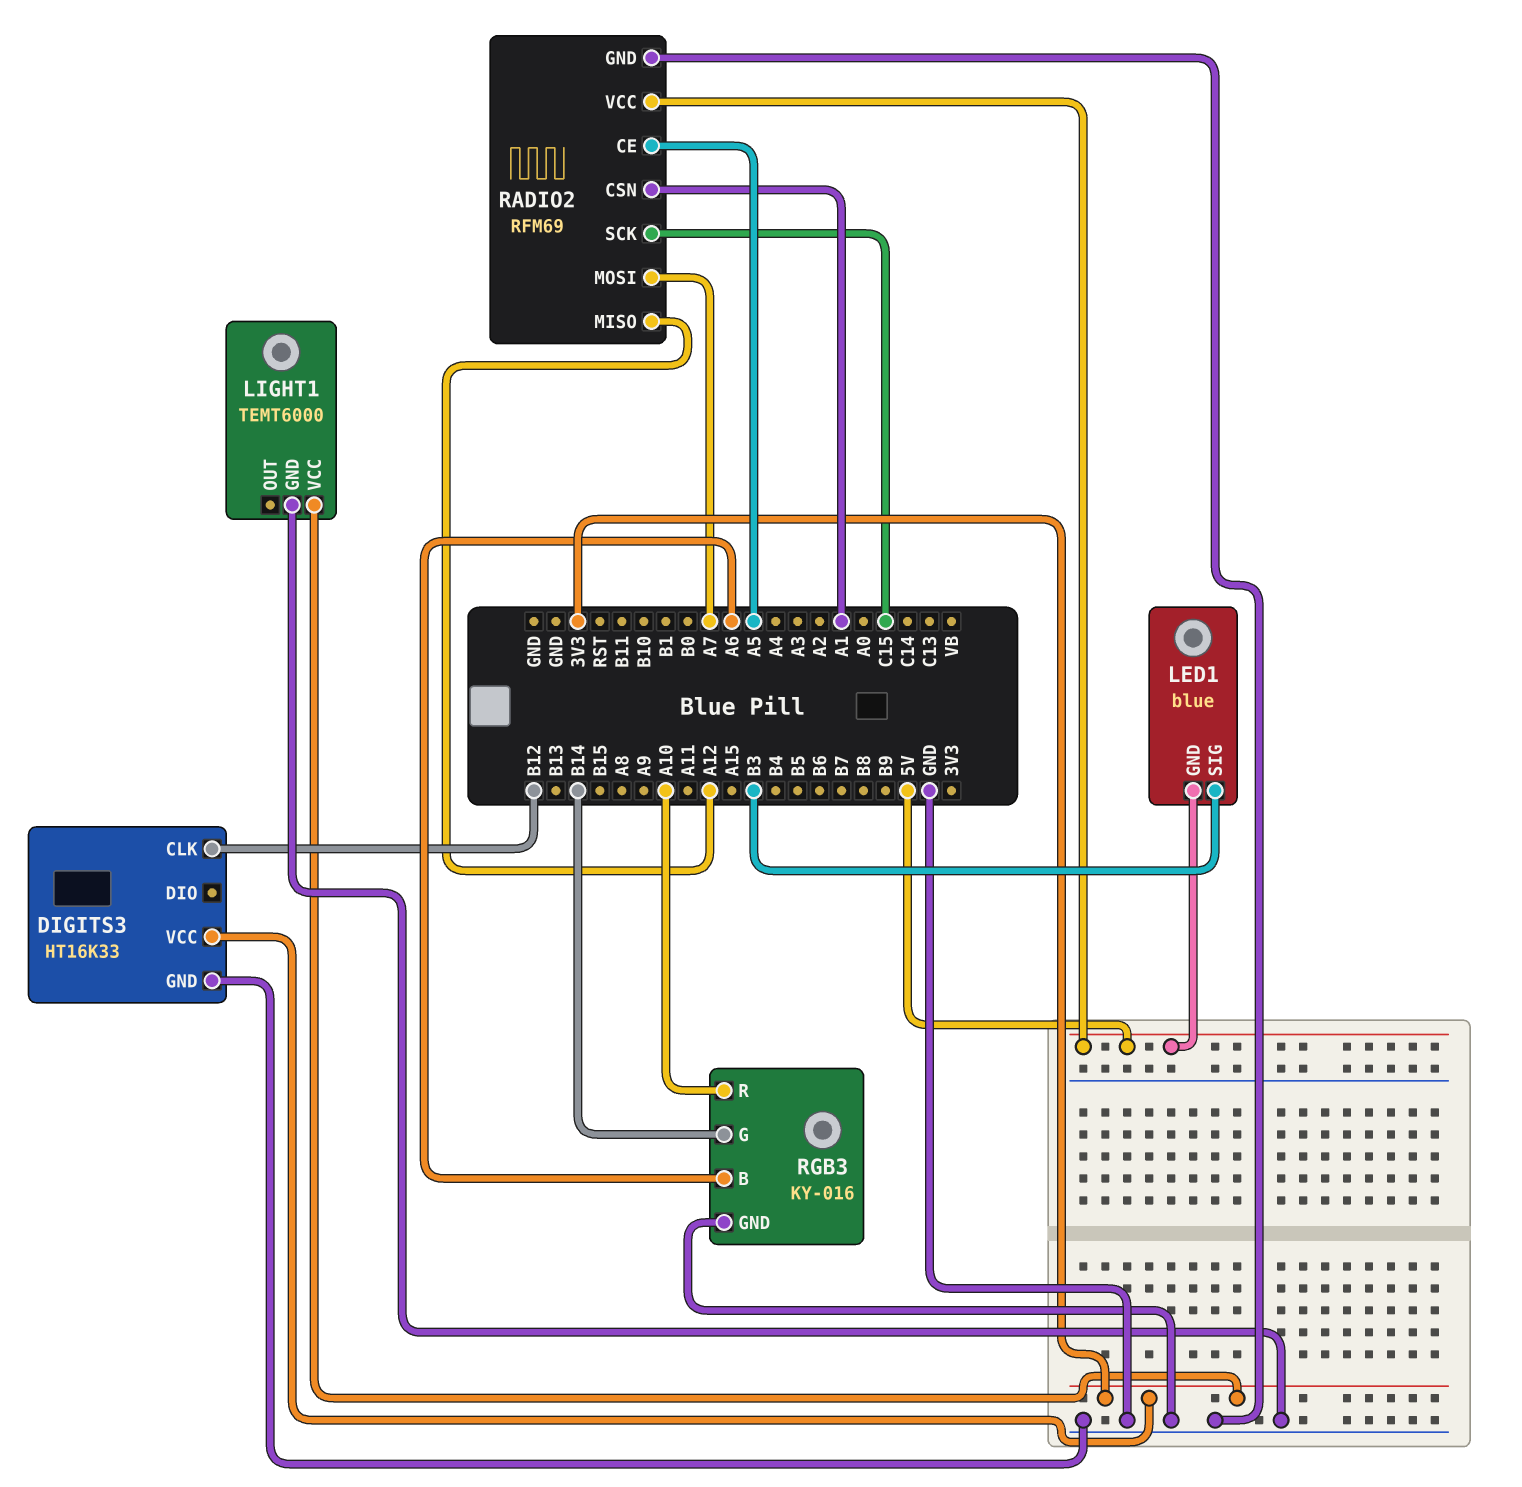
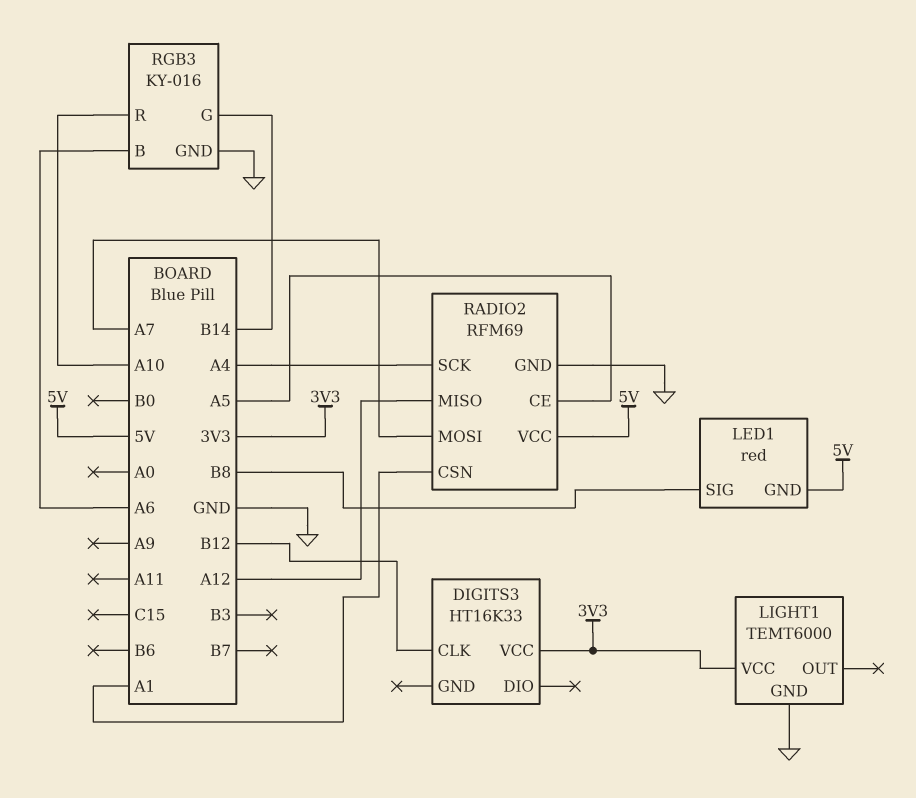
DIGITS3 pin GND: GND -> none
LED1: blue -> red
LED1 pin SIG: B3 -> B8
RADIO2 pin SCK: C15 -> A4

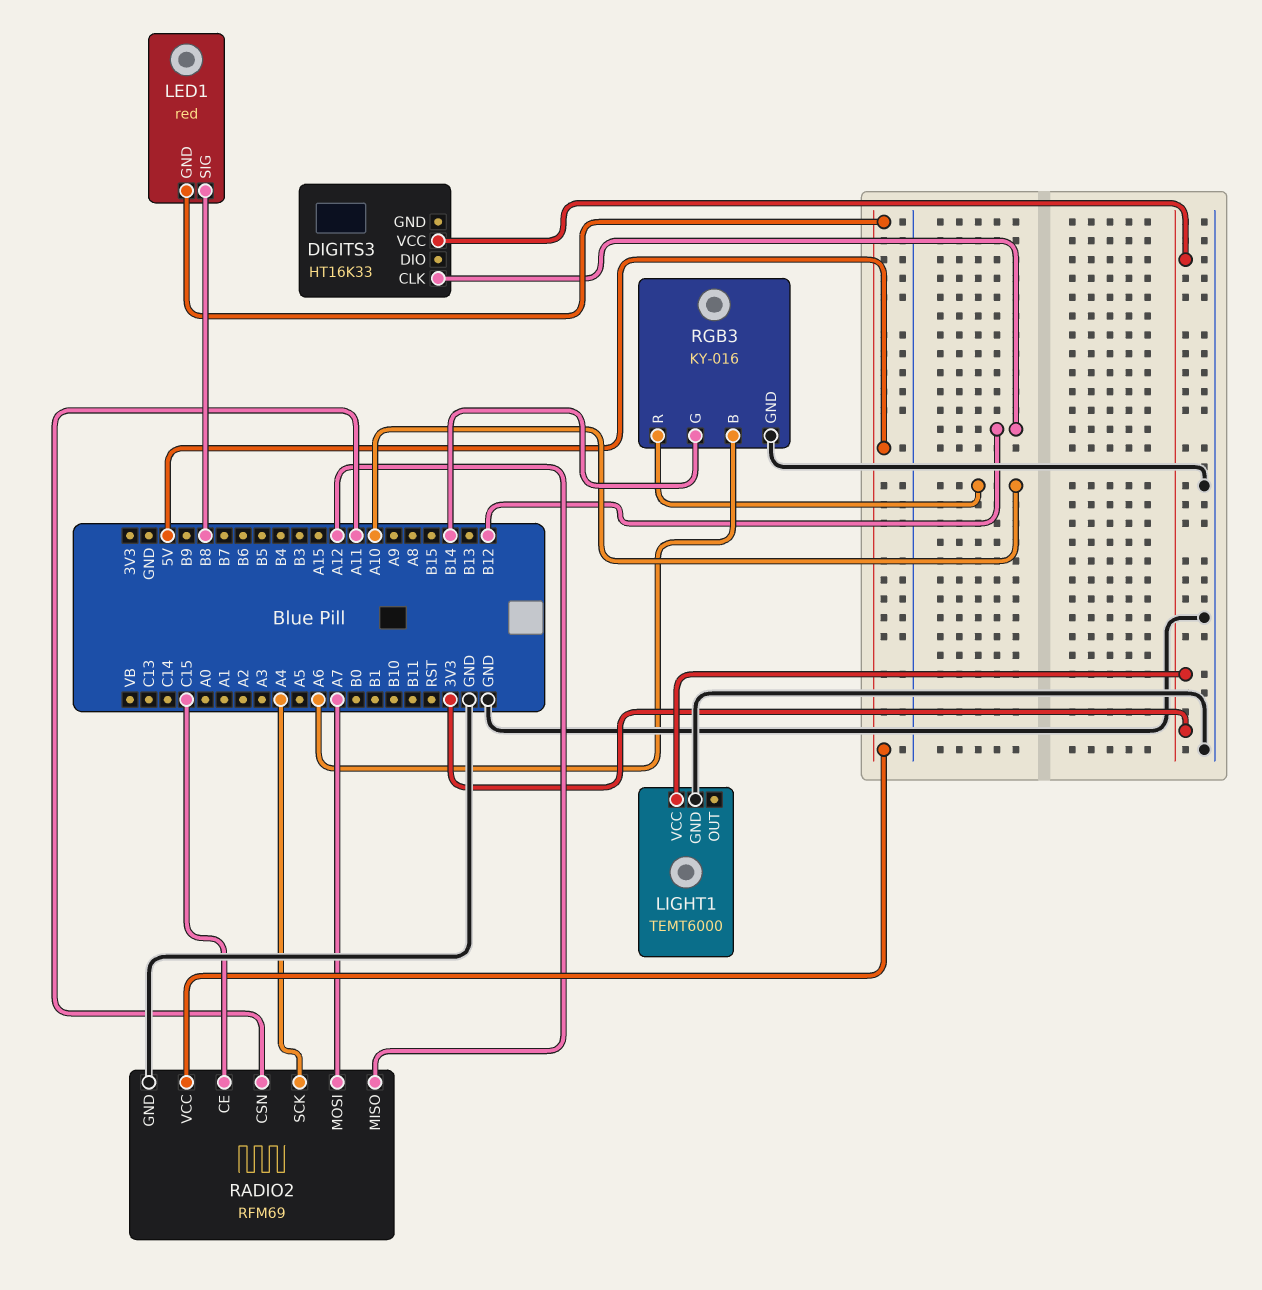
RADIO2 pin CE: A5 -> C15
RADIO2 pin CSN: A1 -> A11

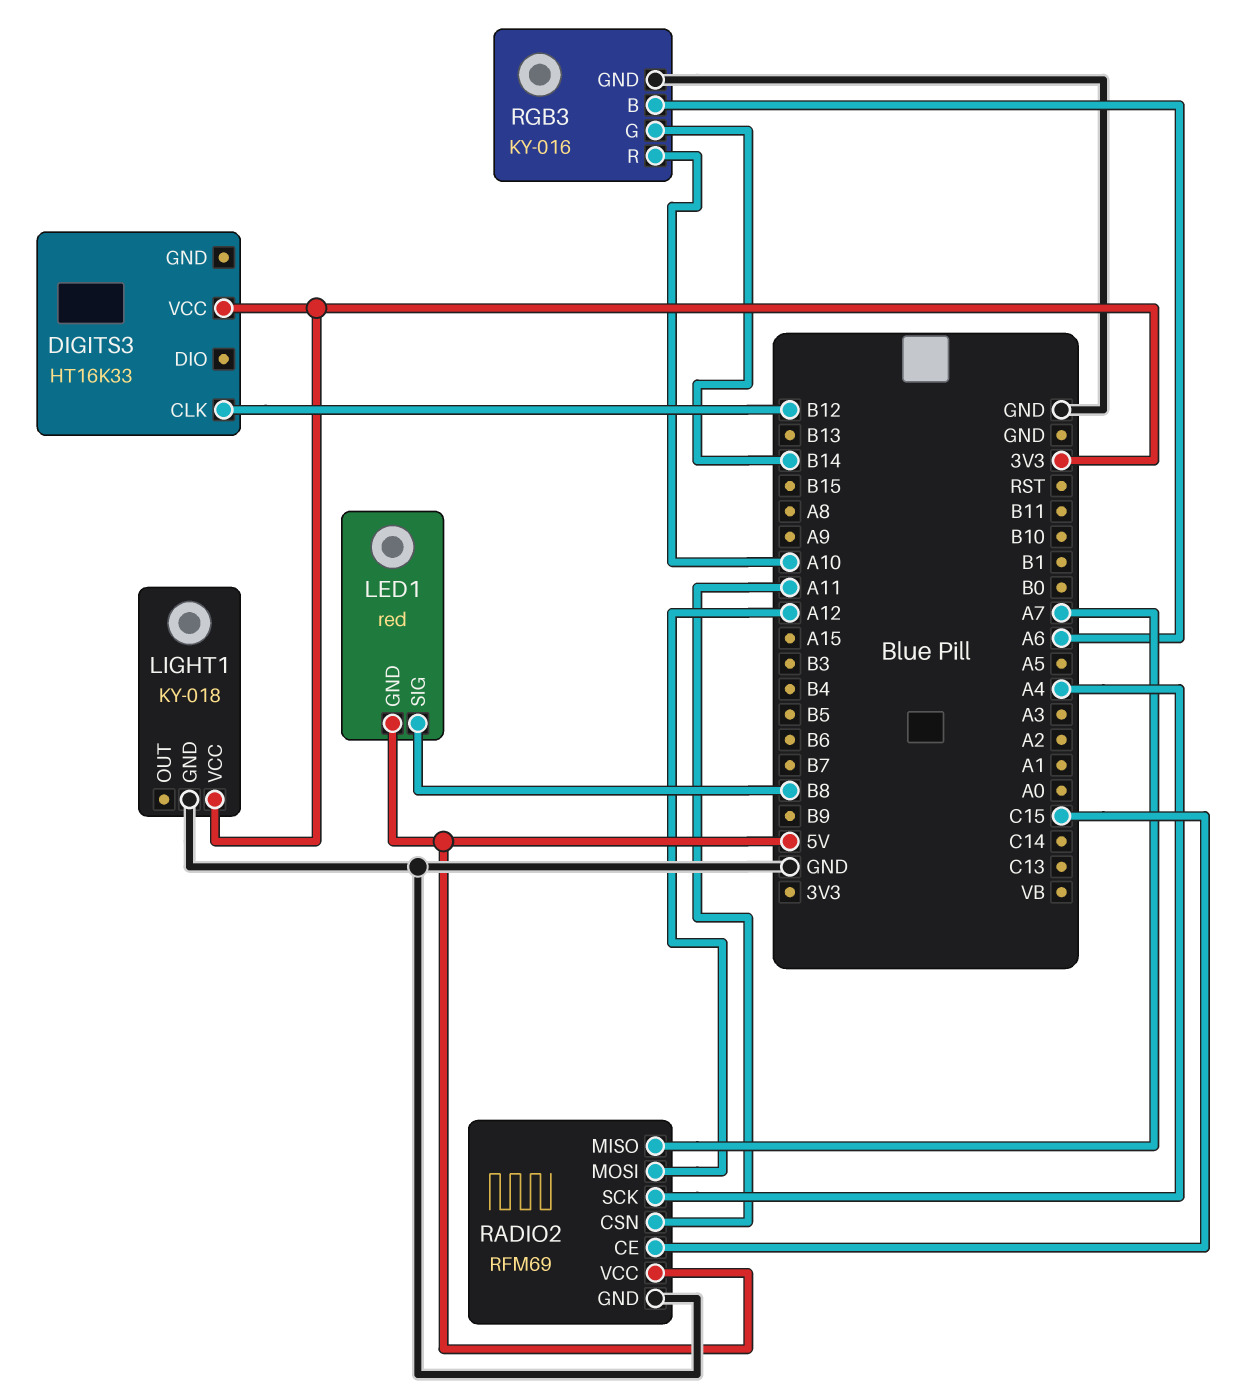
LIGHT1: TEMT6000 -> KY-018
RADIO2 pin MISO: A12 -> A7
RADIO2 pin MOSI: A7 -> A12

